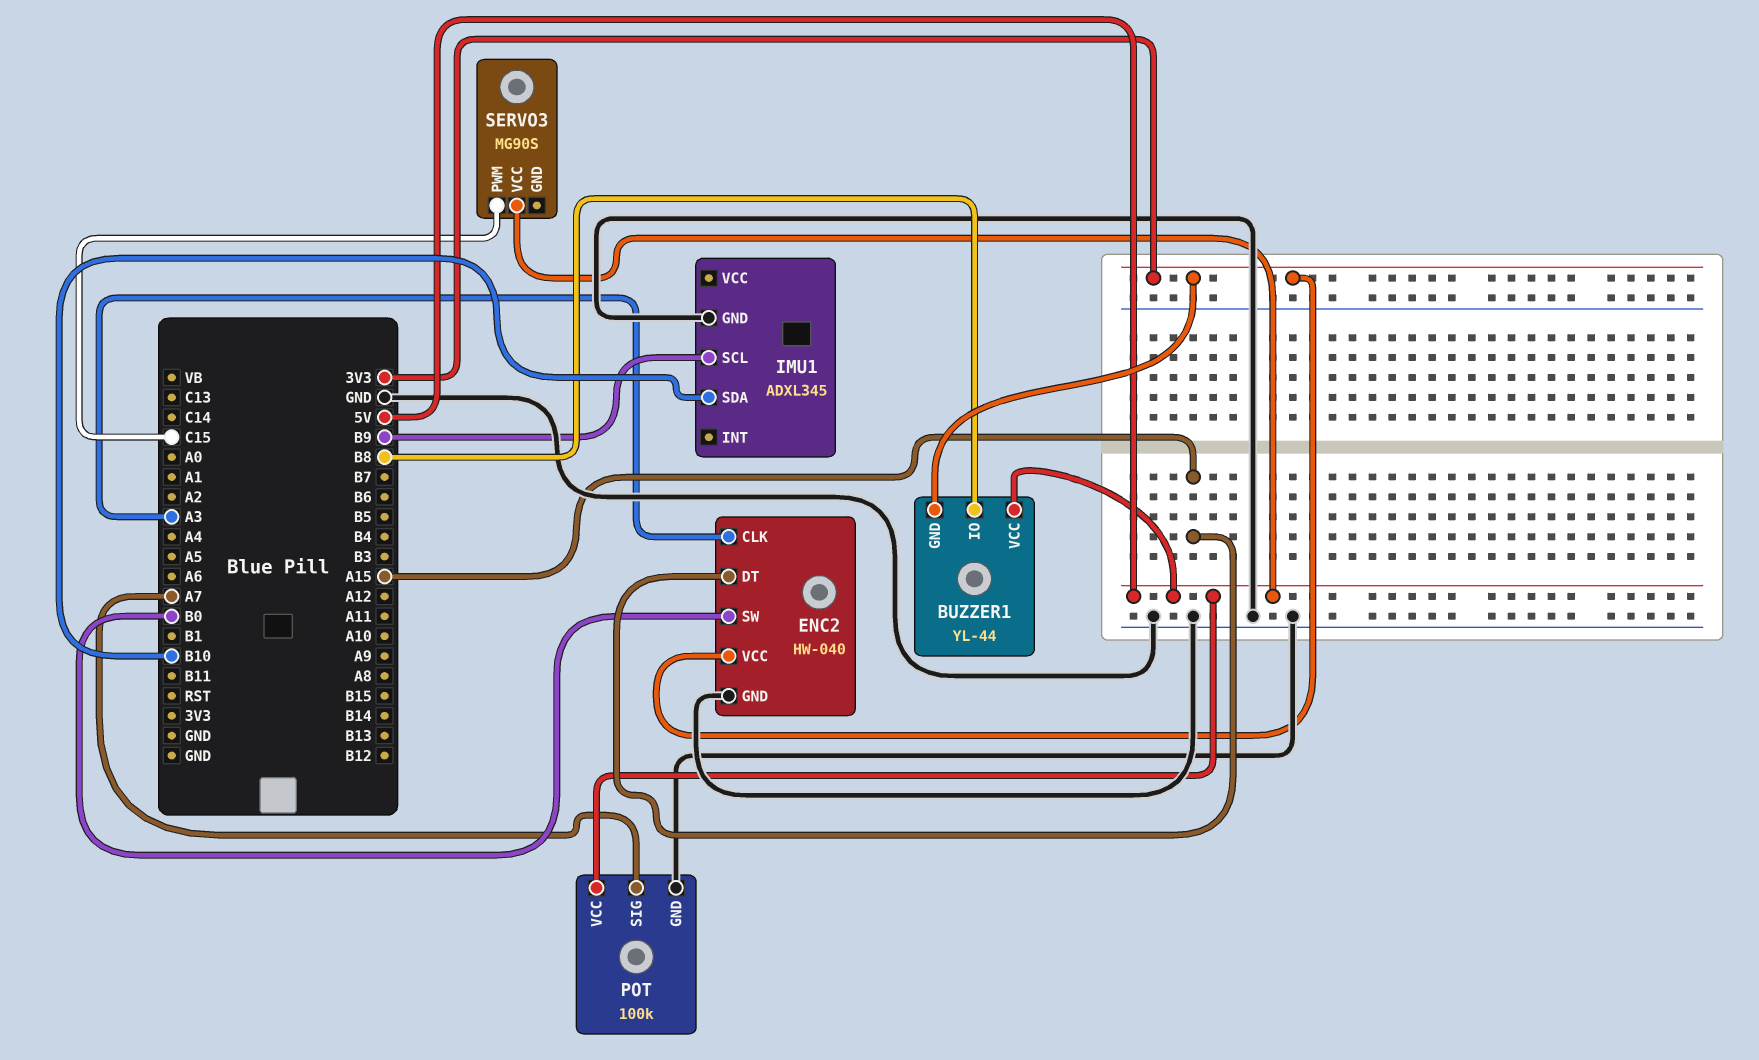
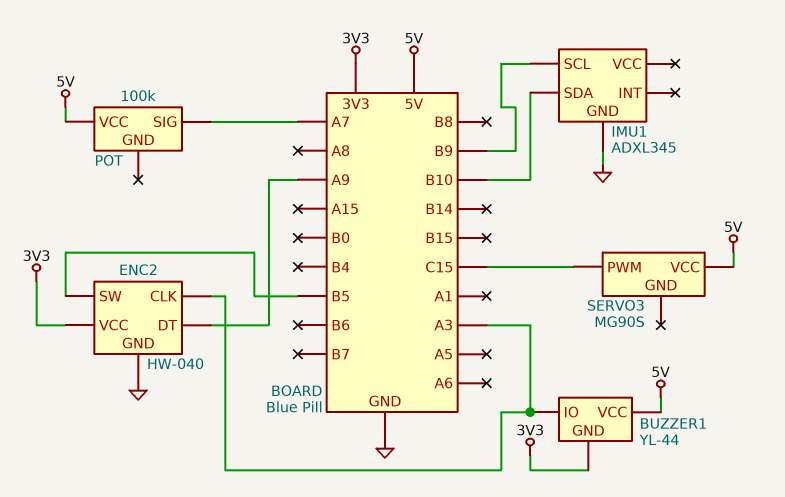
BUZZER1 pin IO: B8 -> A3
ENC2 pin DT: A15 -> A9
ENC2 pin SW: B0 -> B5
POT pin GND: GND -> none

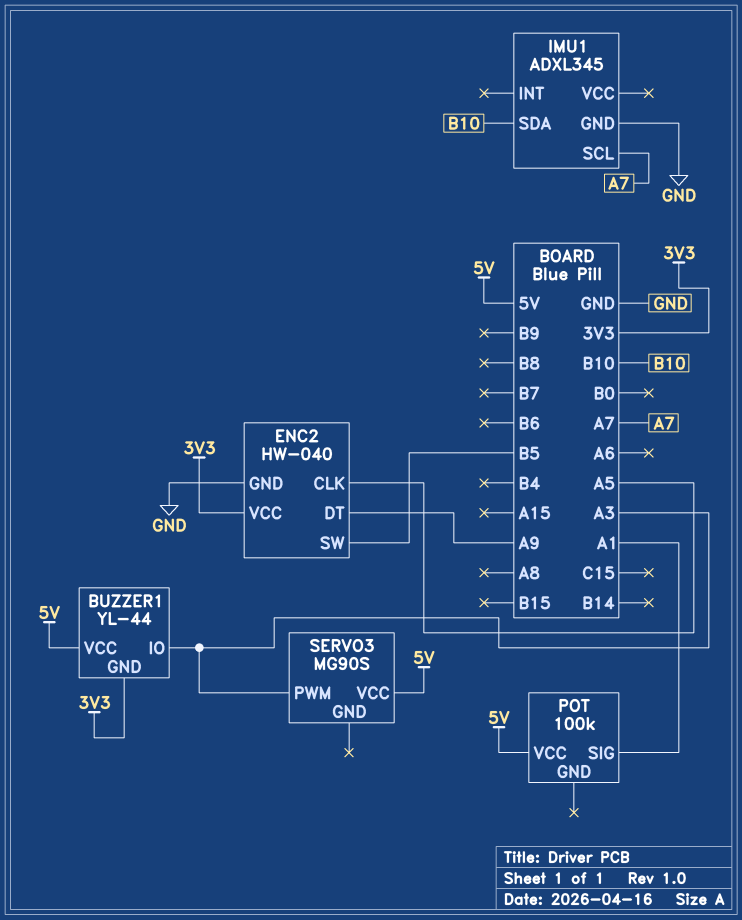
ENC2 pin CLK: A3 -> A5
IMU1 pin SCL: B9 -> A7
POT pin SIG: A7 -> A1
SERVO3 pin PWM: C15 -> A3

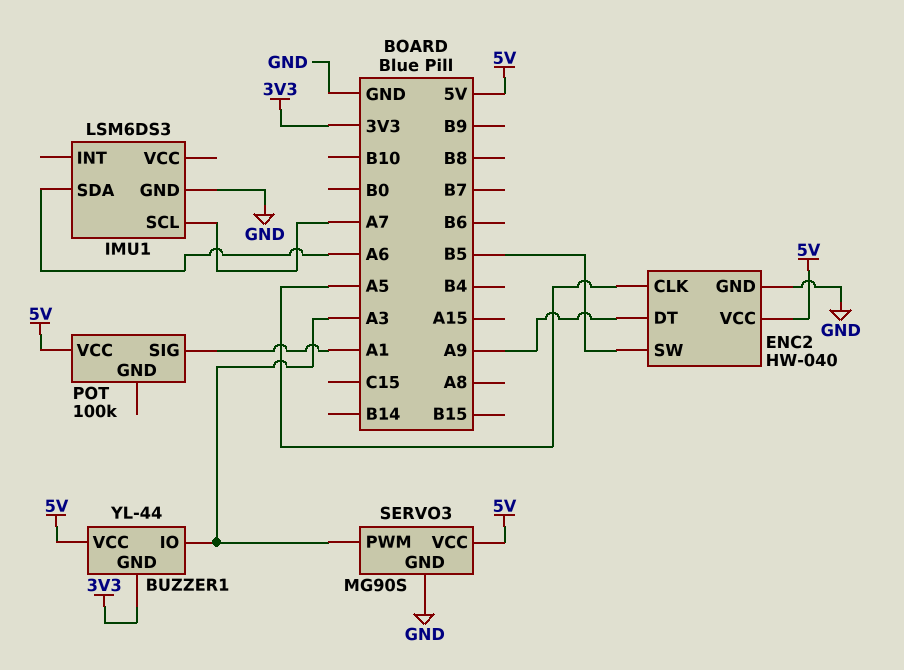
ENC2 pin VCC: 3V3 -> 5V
IMU1: ADXL345 -> LSM6DS3
IMU1 pin SDA: B10 -> A6
SERVO3 pin GND: none -> GND

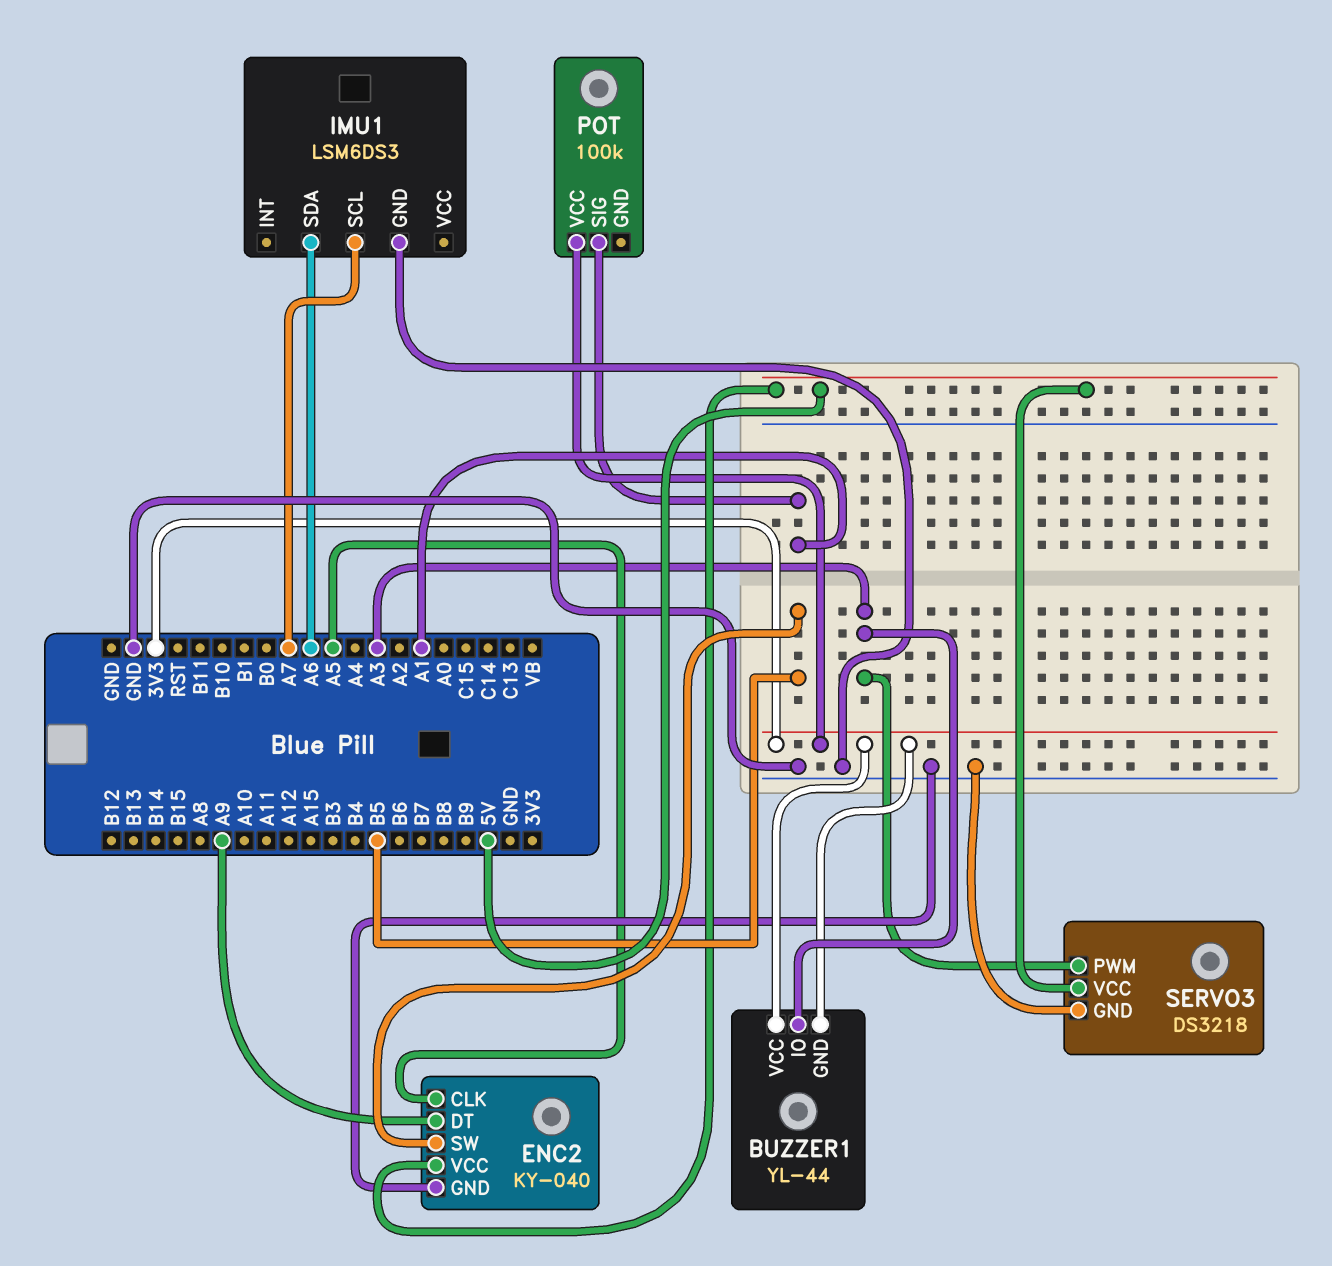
BUZZER1 pin VCC: 5V -> 3V3
ENC2: HW-040 -> KY-040
POT pin VCC: 5V -> 3V3
SERVO3: MG90S -> DS3218

